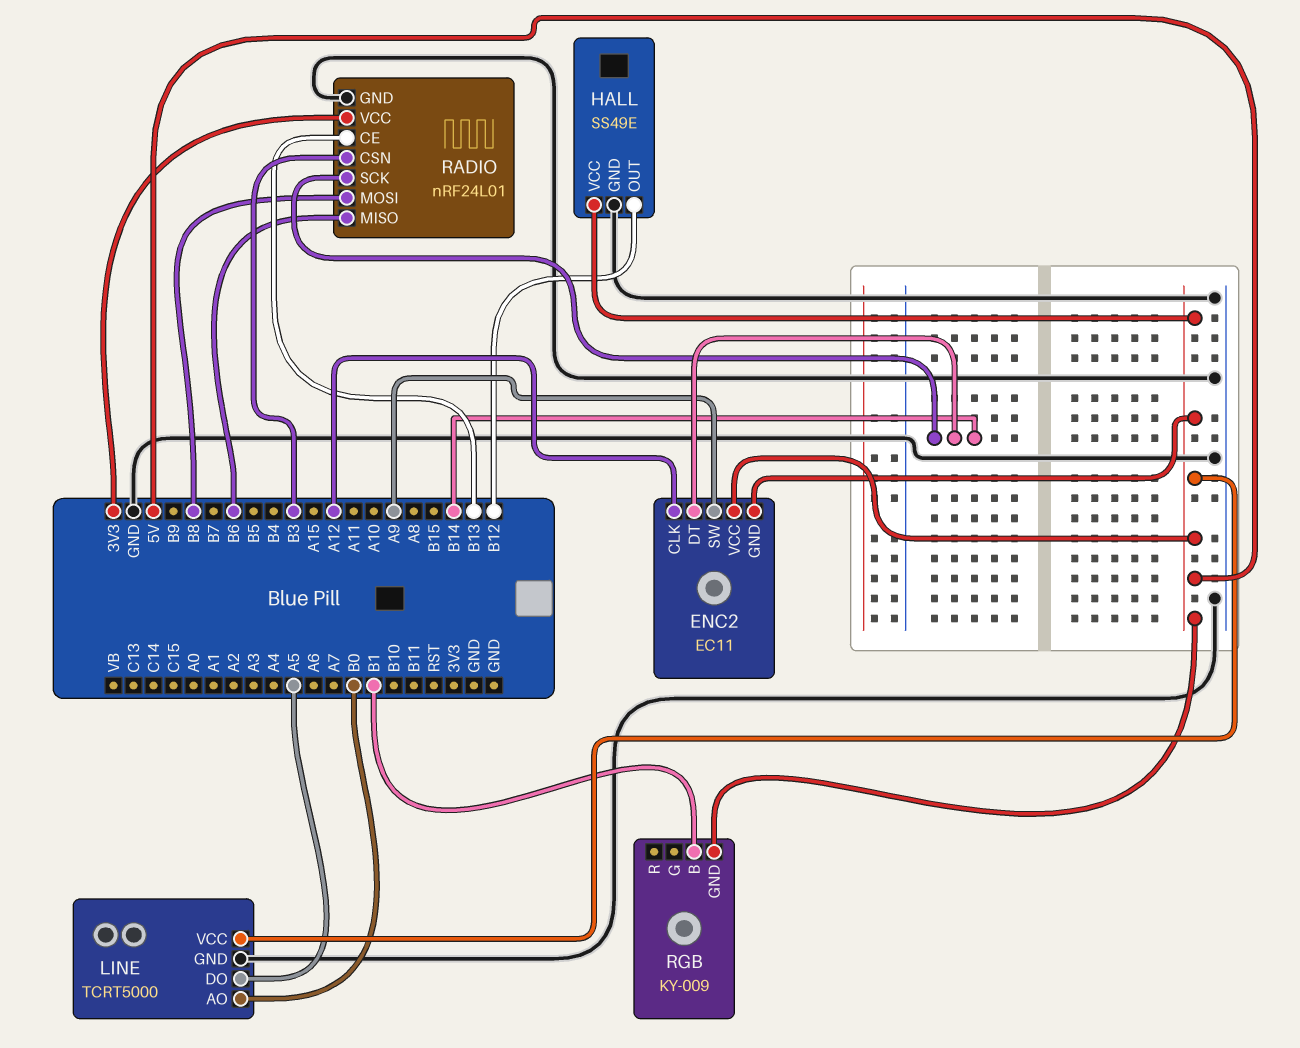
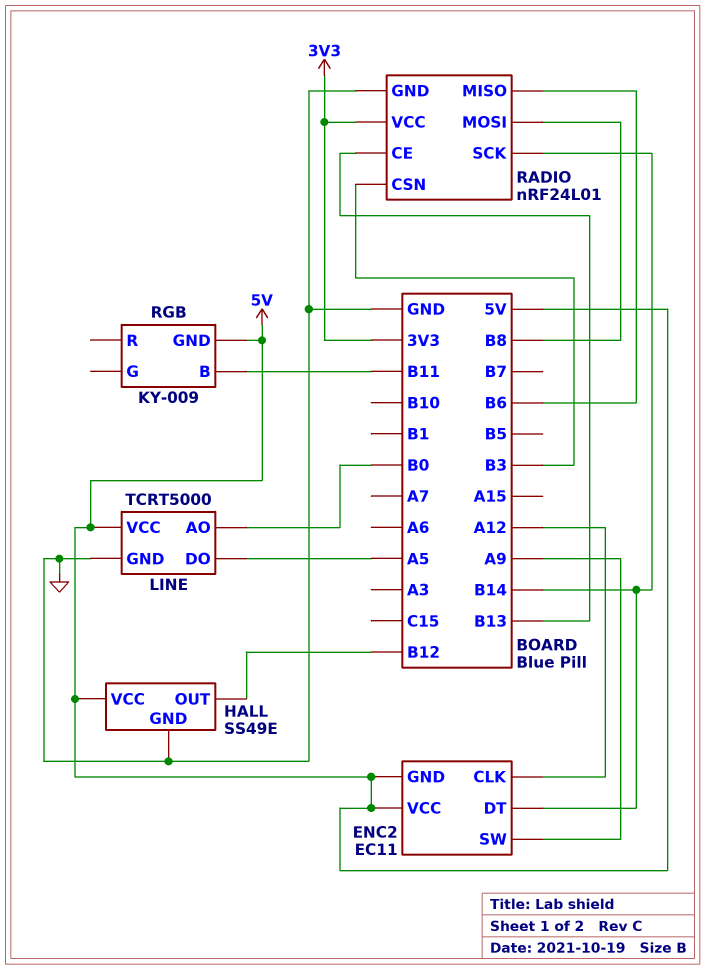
RGB pin B: B1 -> B11

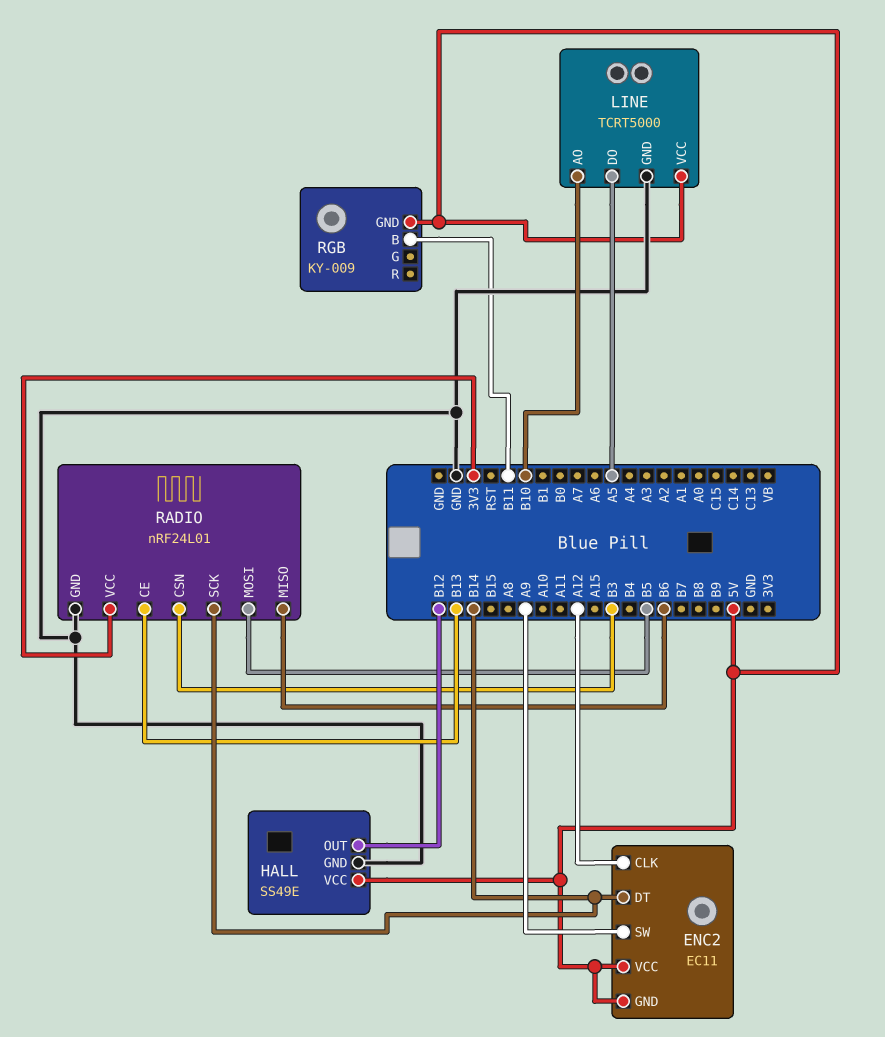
LINE pin AO: B0 -> B10
RADIO pin MOSI: B8 -> B5

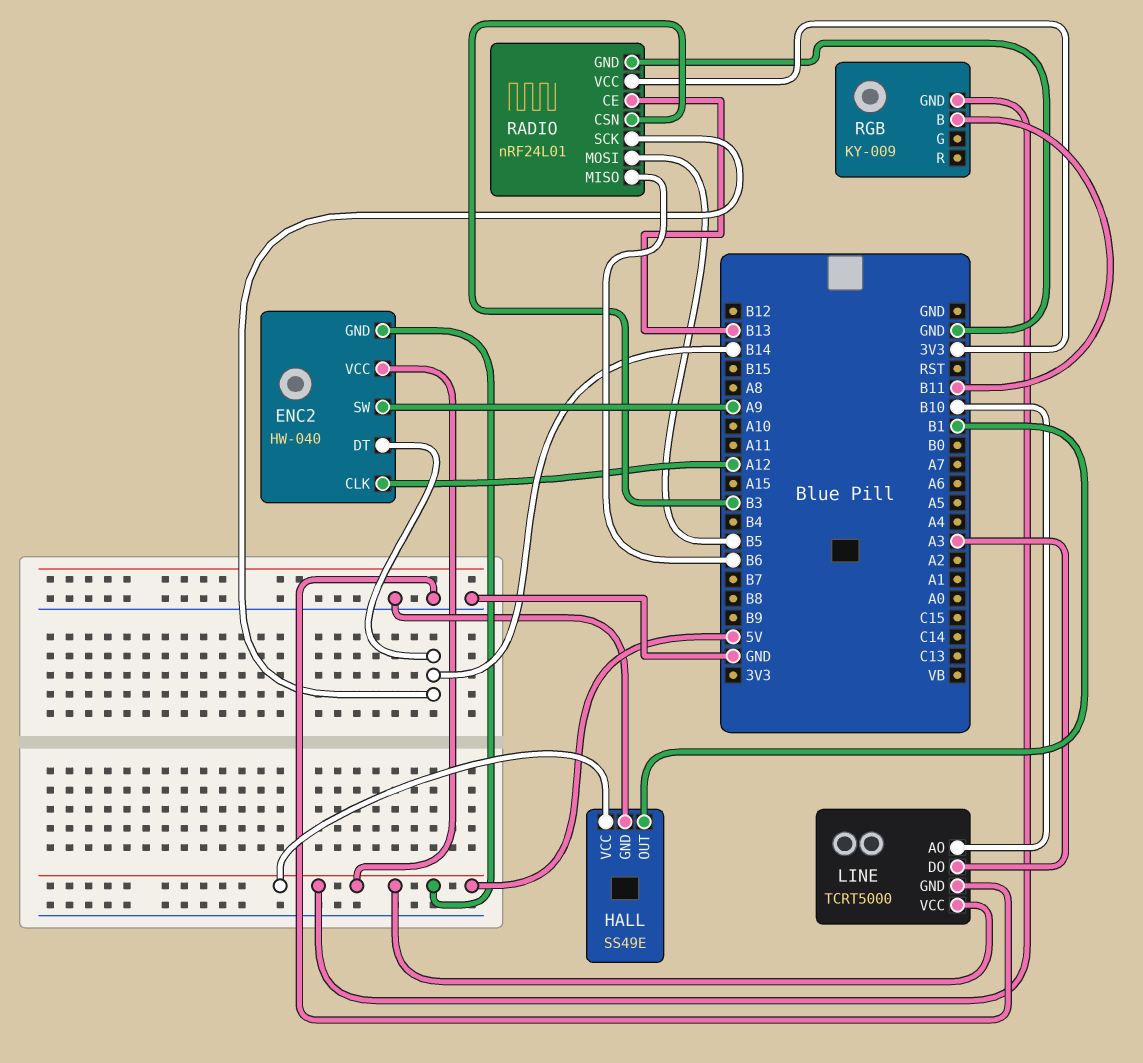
ENC2: EC11 -> HW-040
HALL pin OUT: B12 -> B1
LINE pin DO: A5 -> A3

